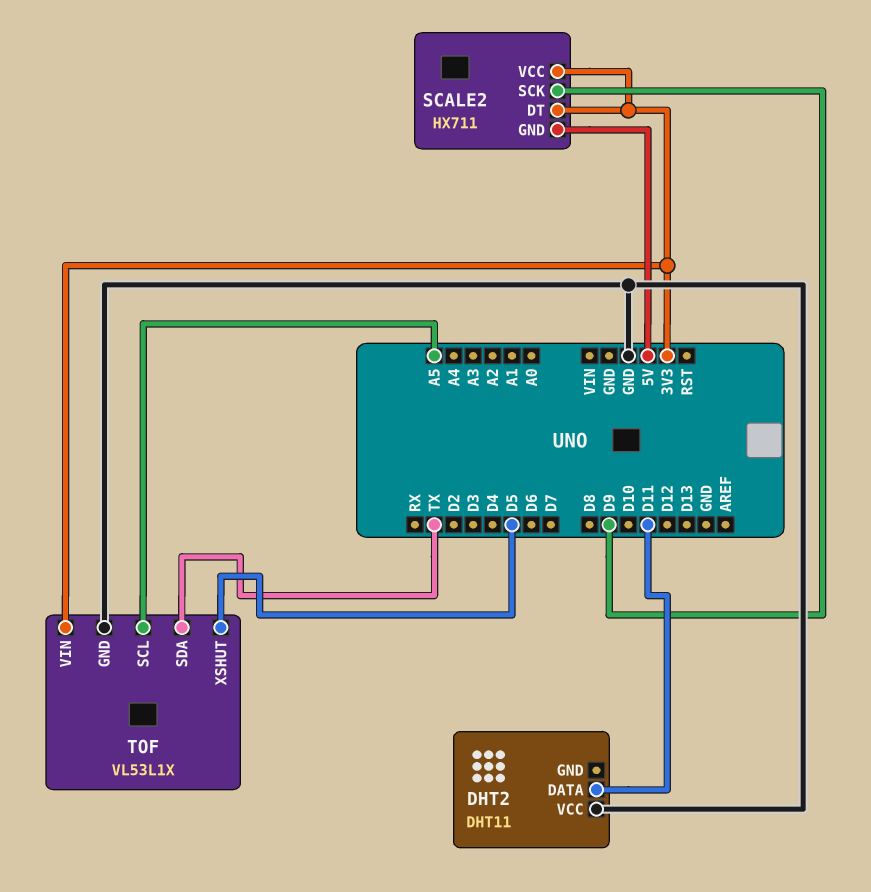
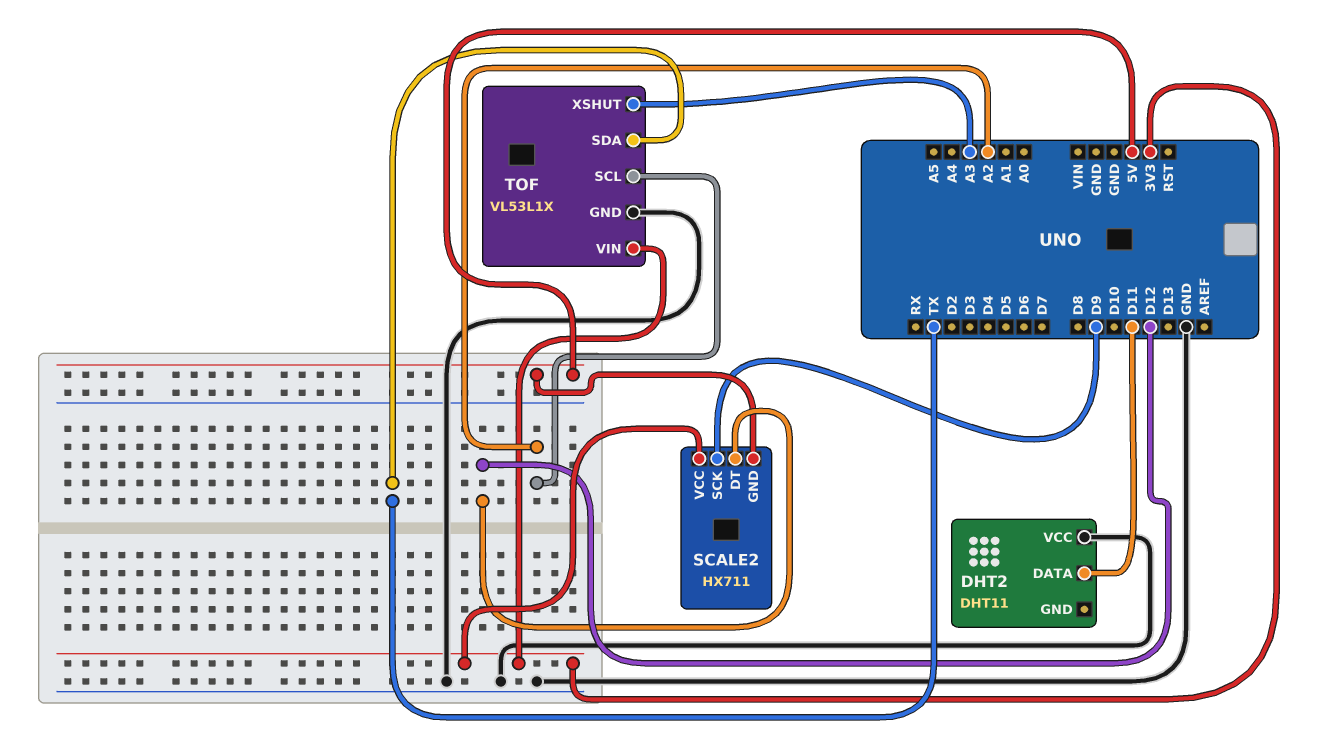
SCALE2 pin DT: 3V3 -> D12
TOF pin SCL: A5 -> A2
TOF pin XSHUT: D5 -> A3

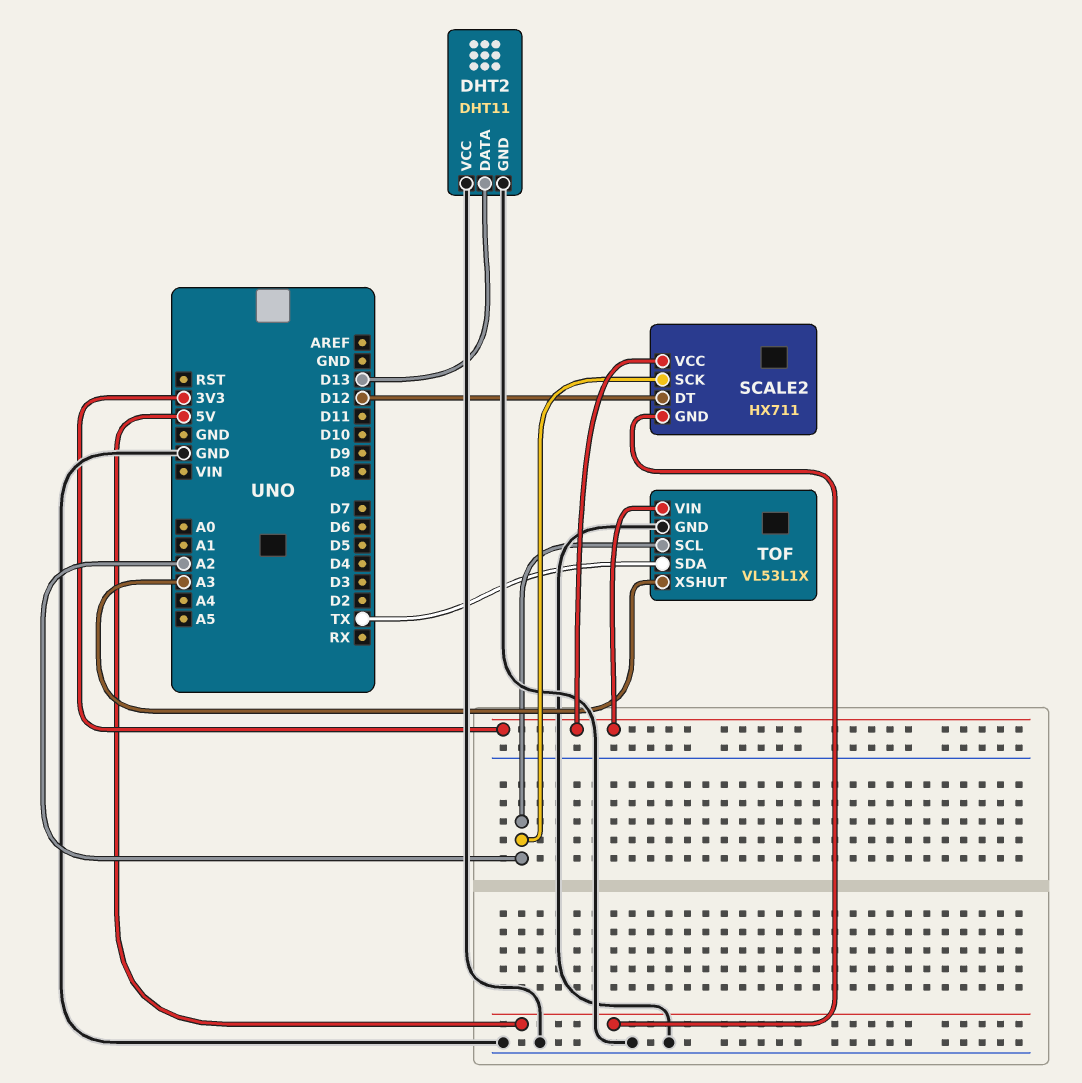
DHT2 pin DATA: D11 -> D13
DHT2 pin GND: none -> GND
SCALE2 pin SCK: D9 -> A2

